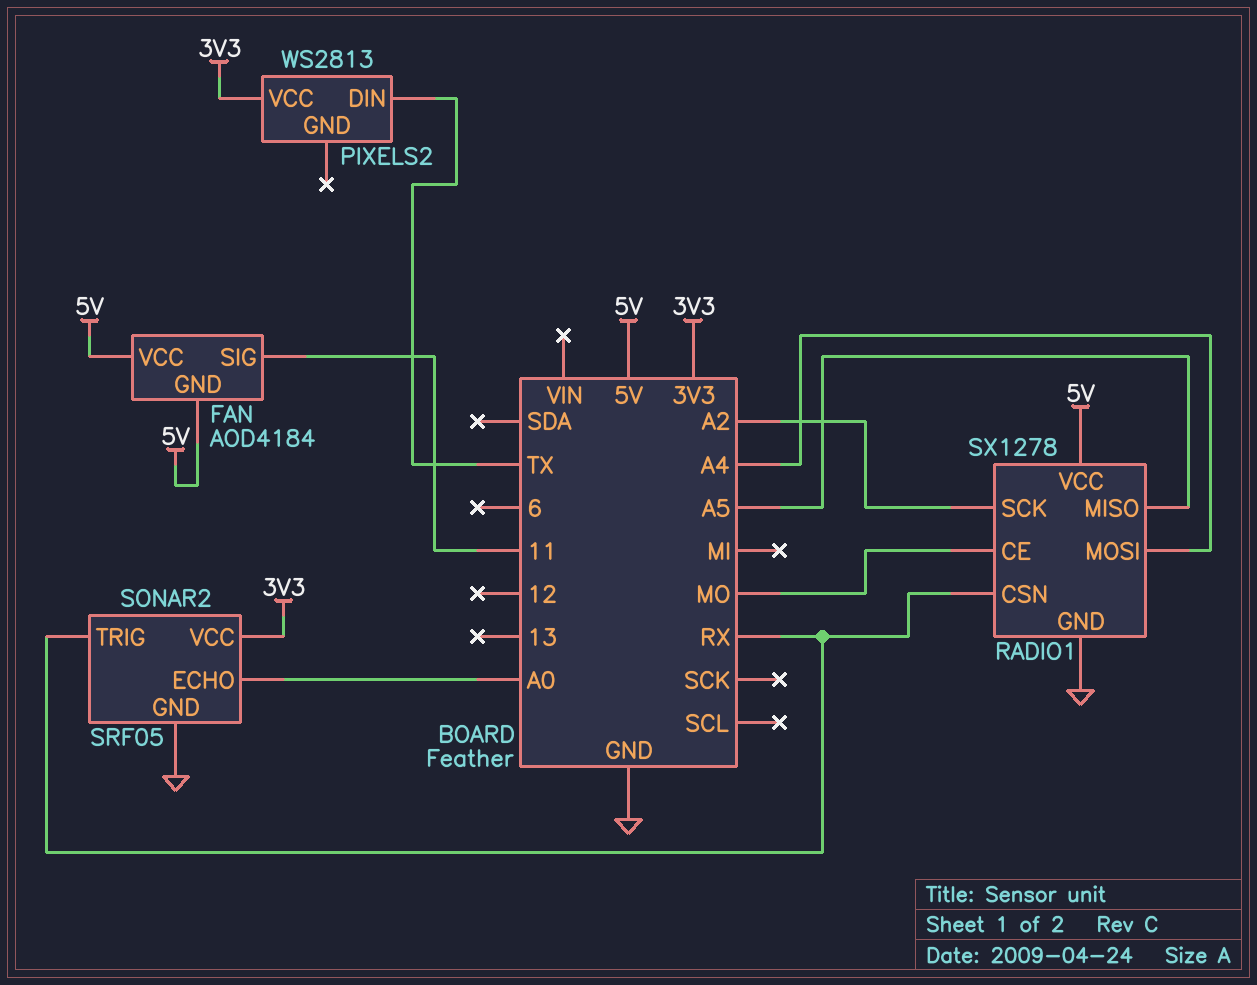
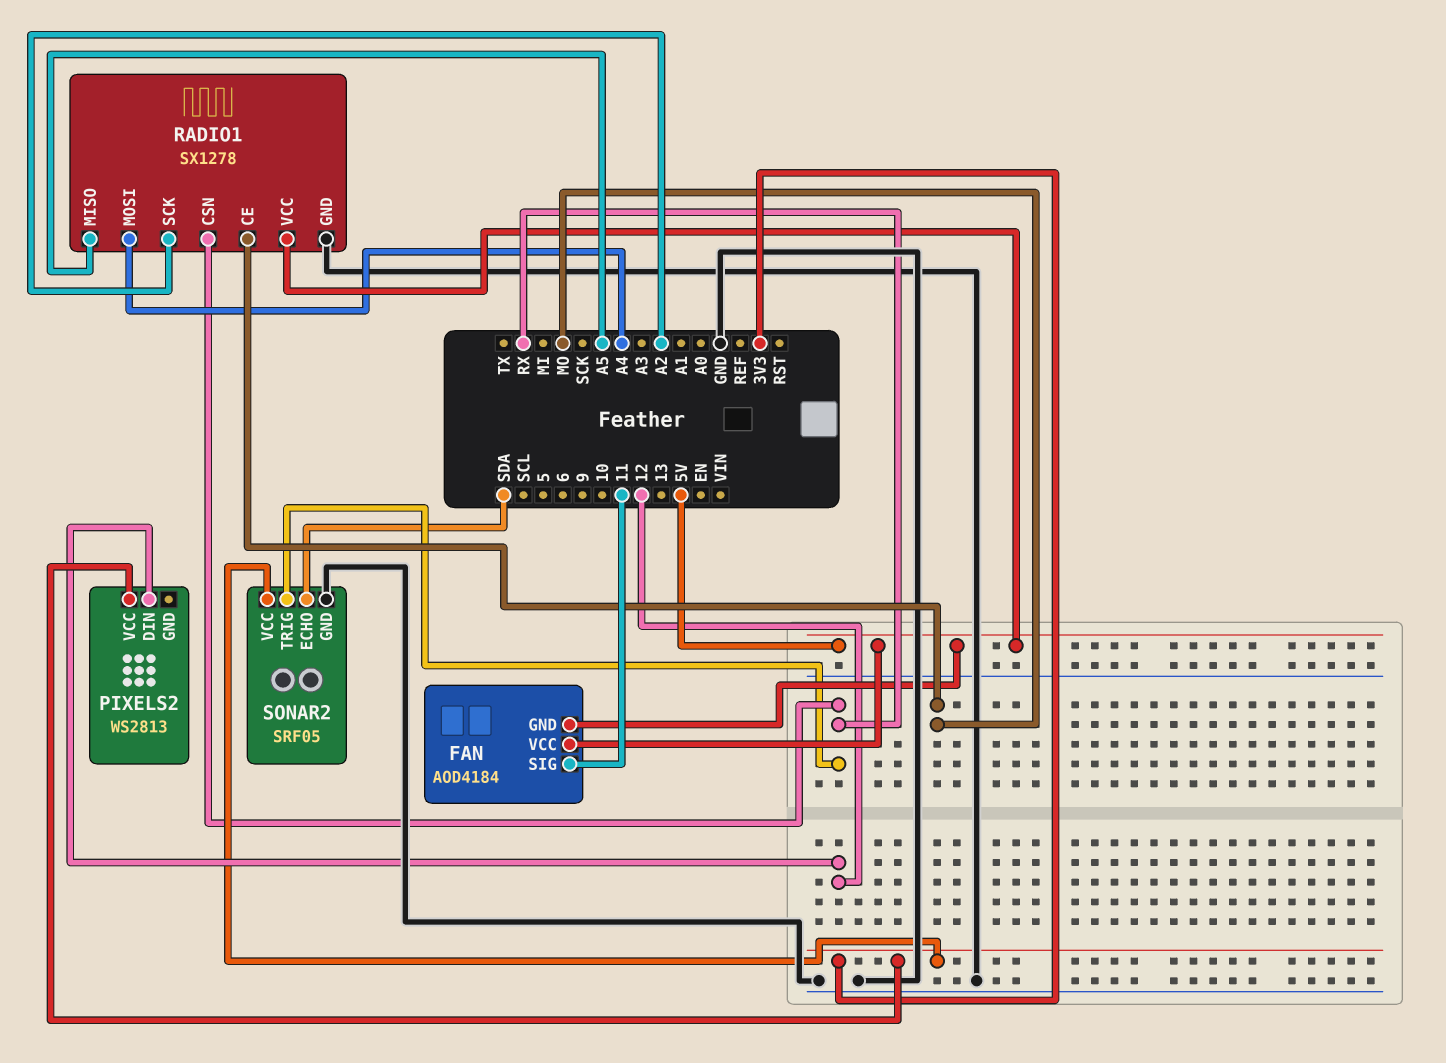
PIXELS2 pin DIN: TX -> 12
SONAR2 pin ECHO: A0 -> SDA

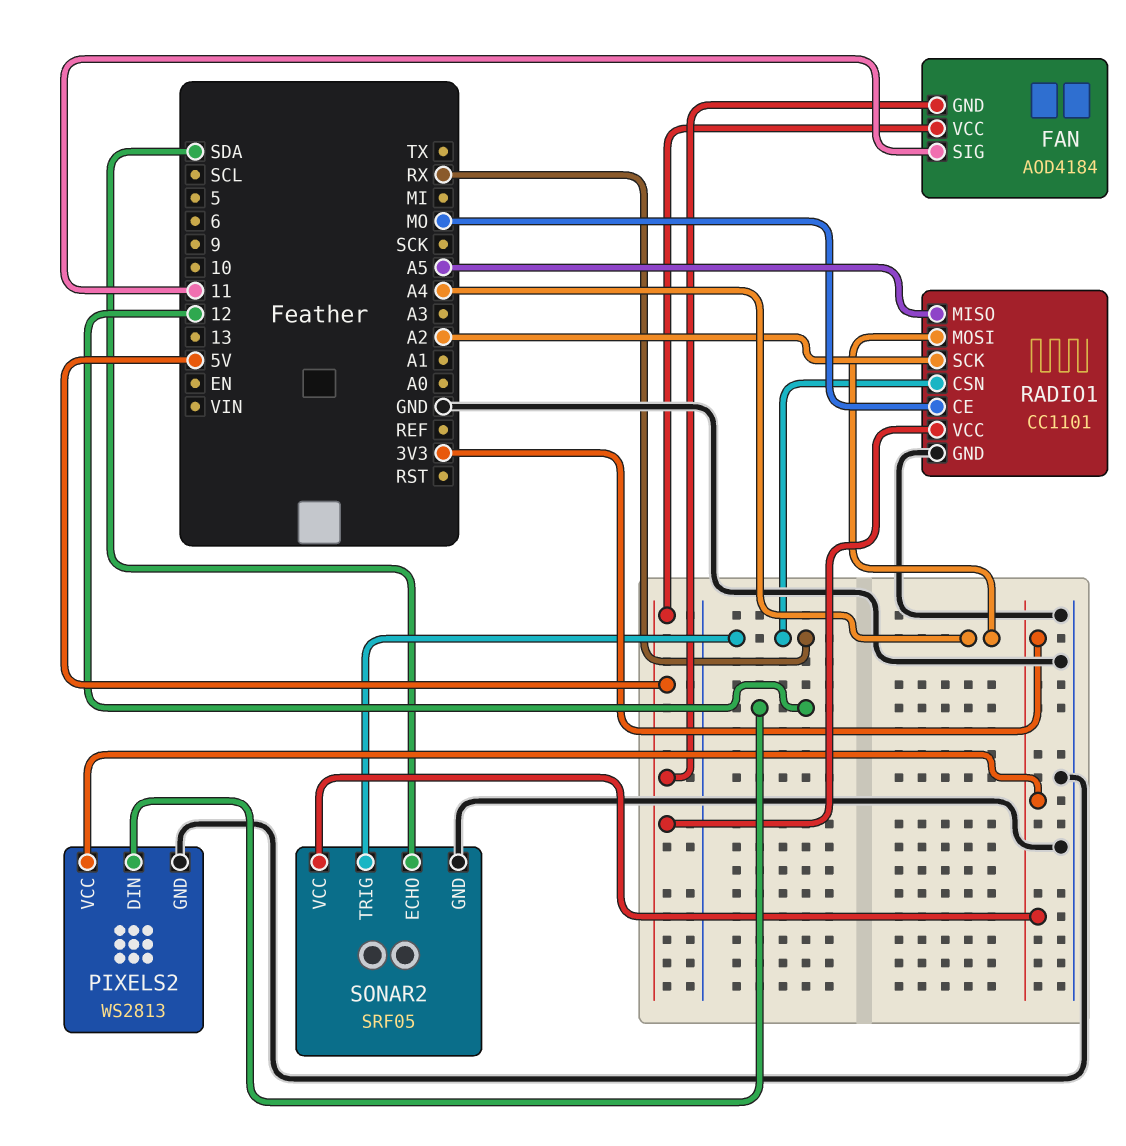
PIXELS2 pin GND: none -> GND
RADIO1: SX1278 -> CC1101

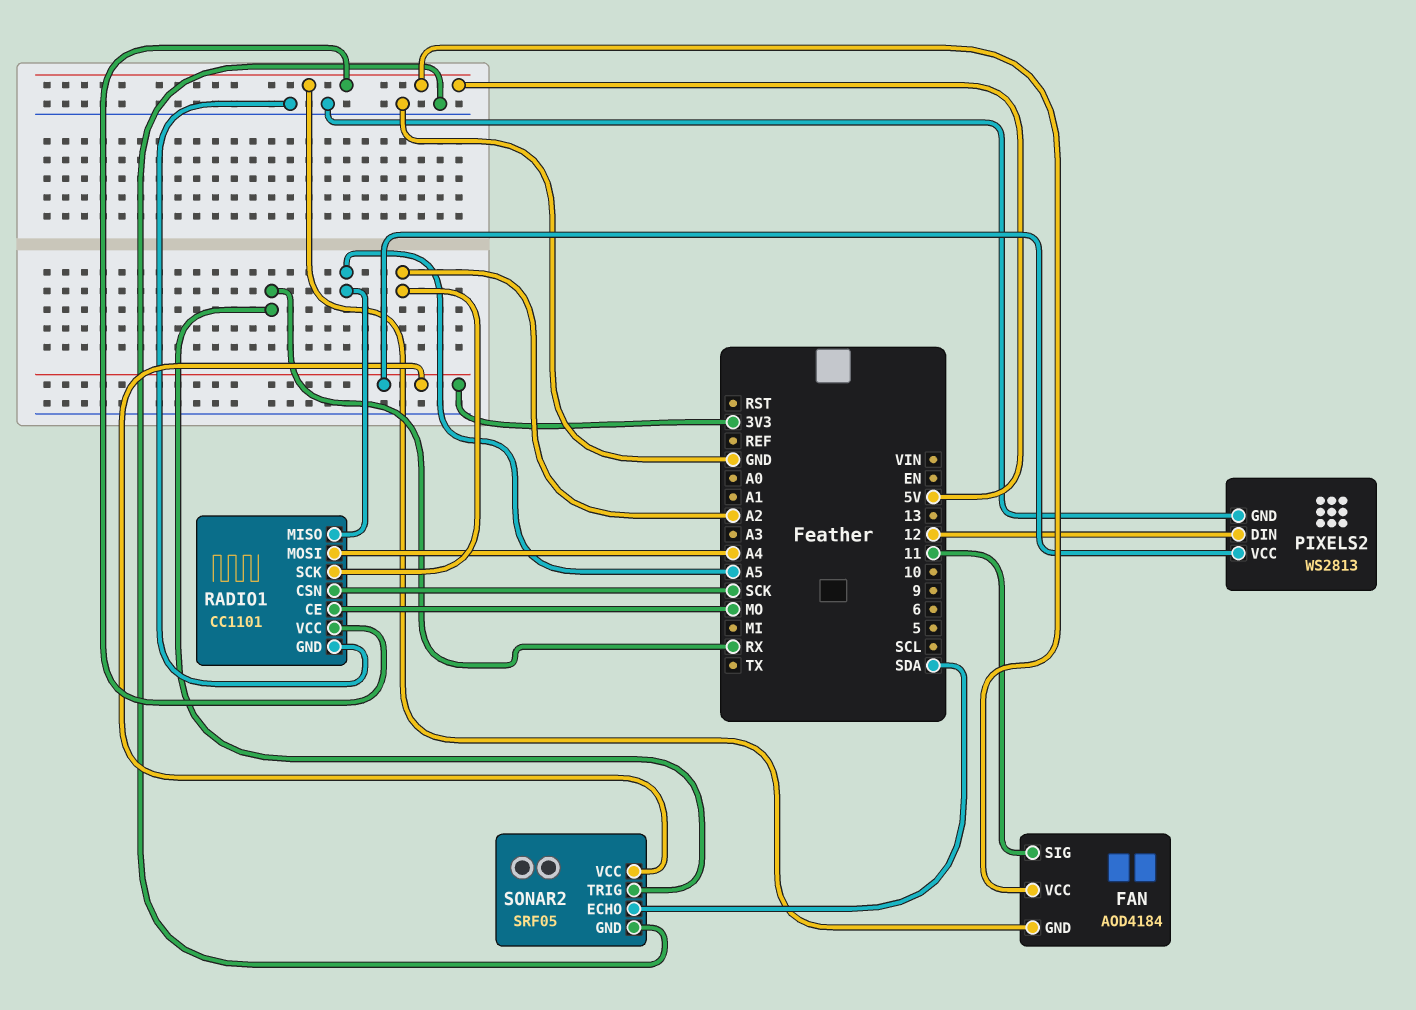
RADIO1 pin CSN: RX -> SCK

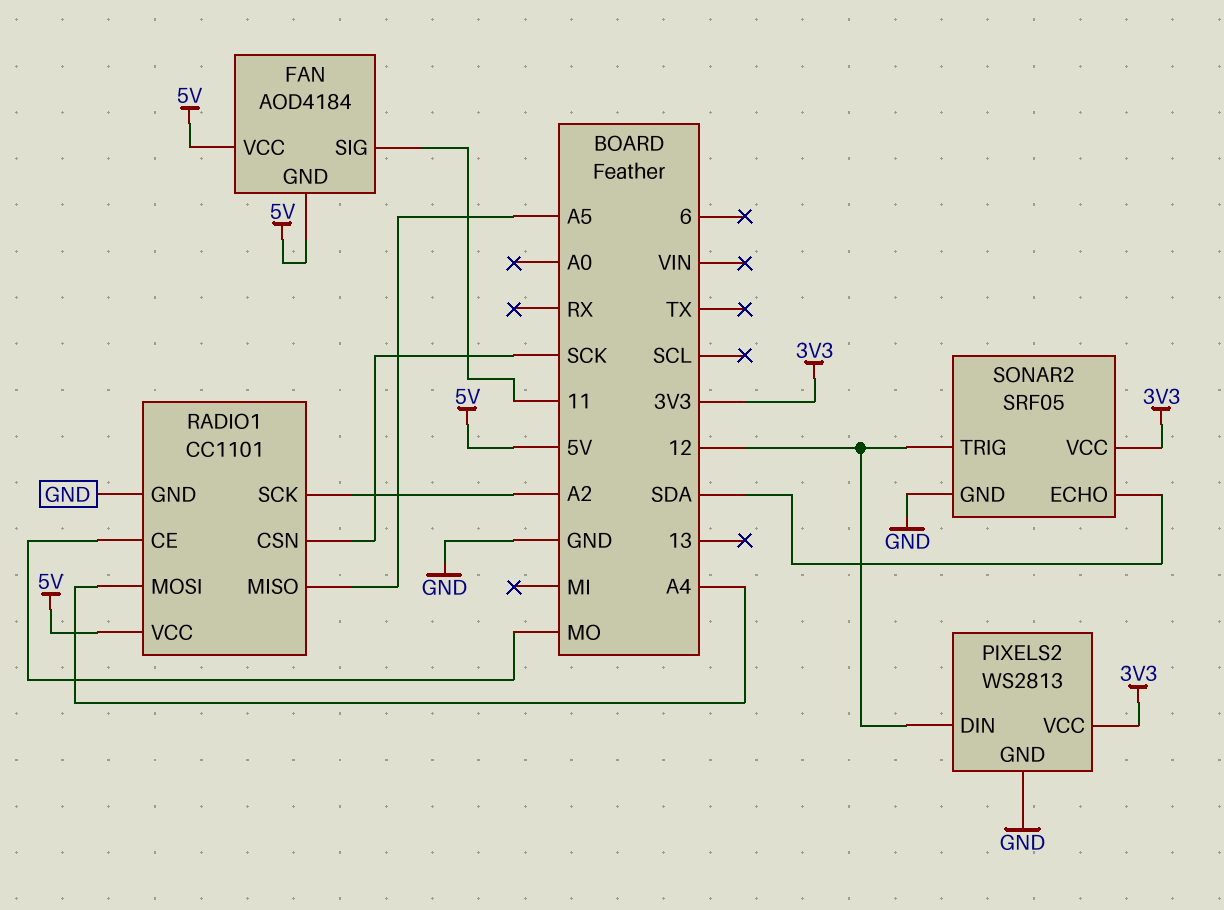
SONAR2 pin TRIG: RX -> 12

